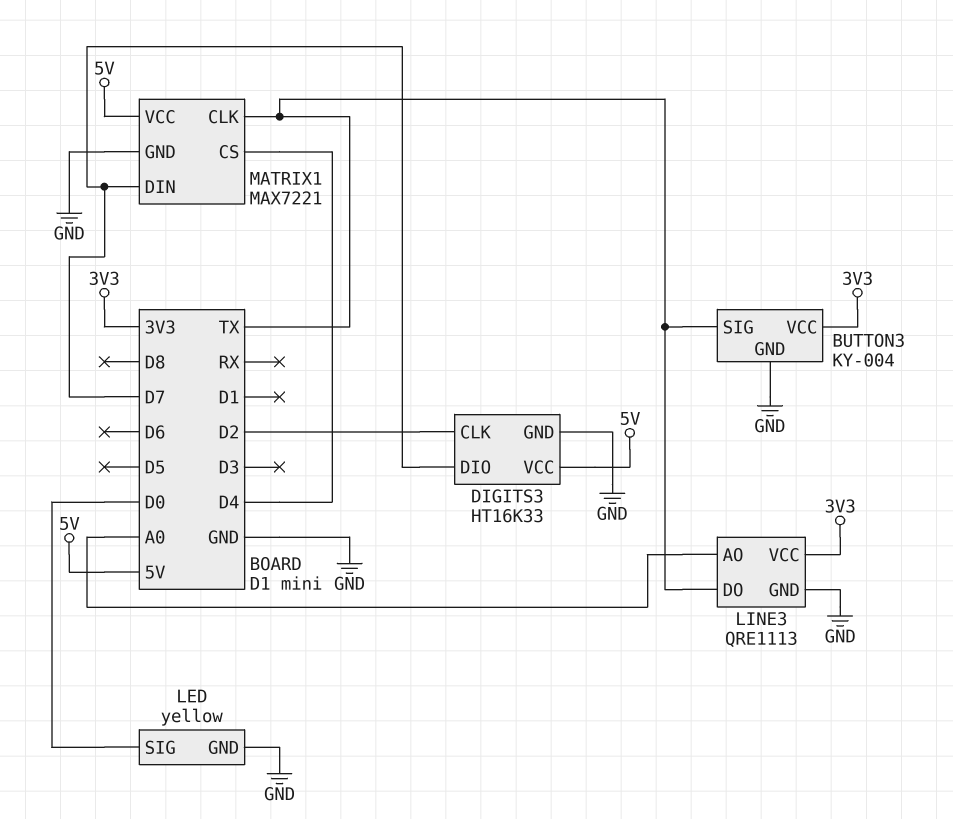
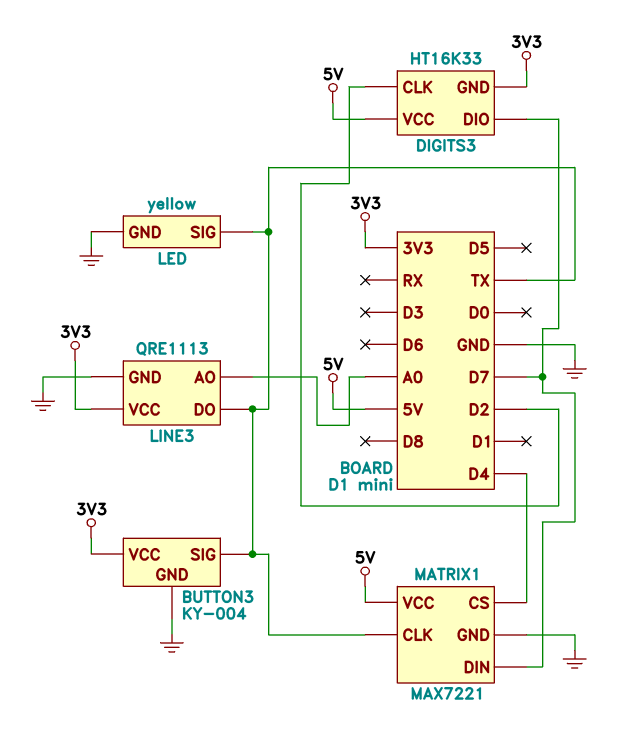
DIGITS3 pin GND: GND -> 3V3
LED pin SIG: D0 -> TX

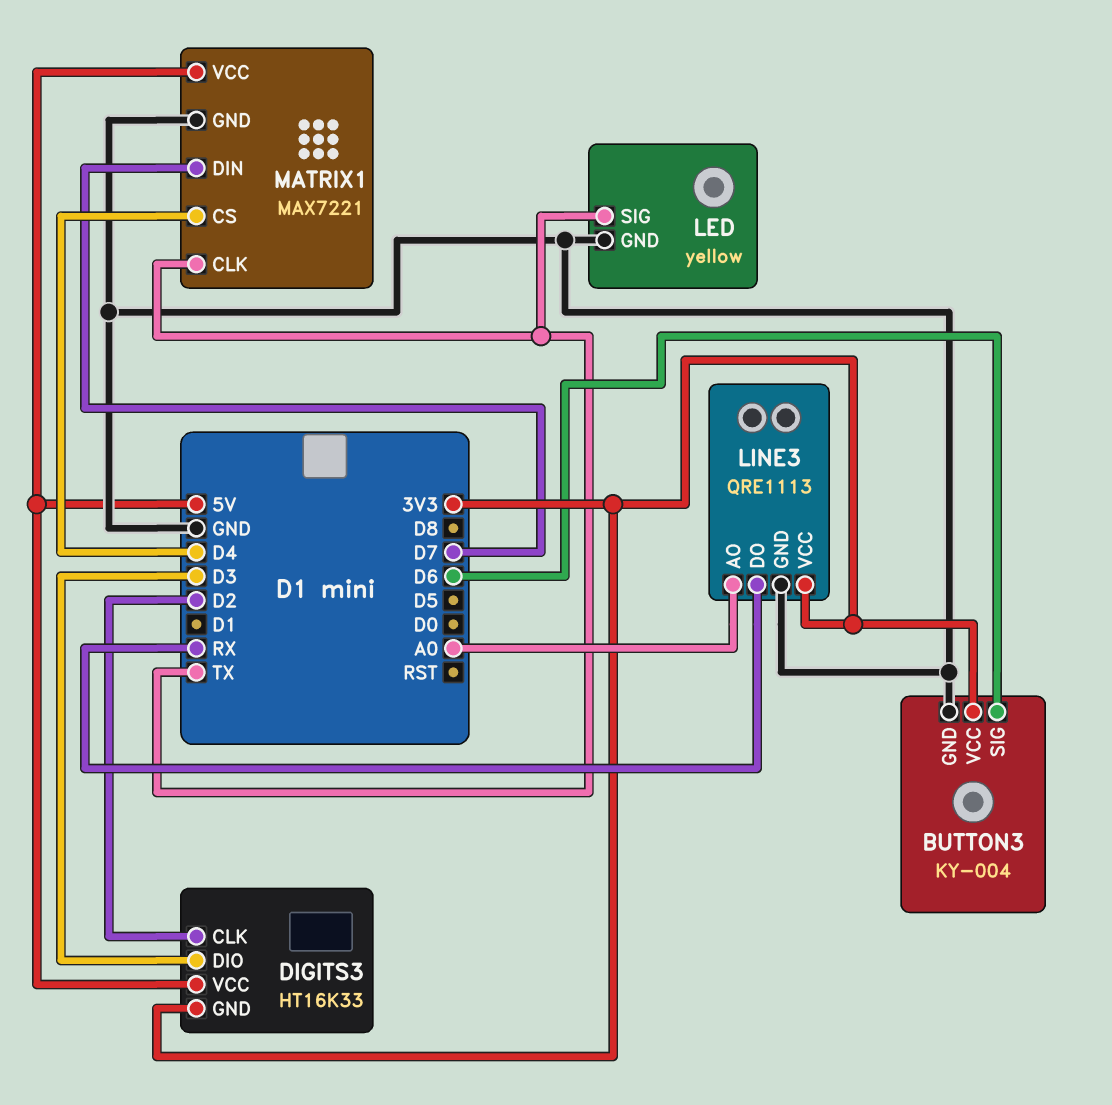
BUTTON3 pin SIG: TX -> D6
DIGITS3 pin DIO: D7 -> D3
LINE3 pin DO: TX -> RX

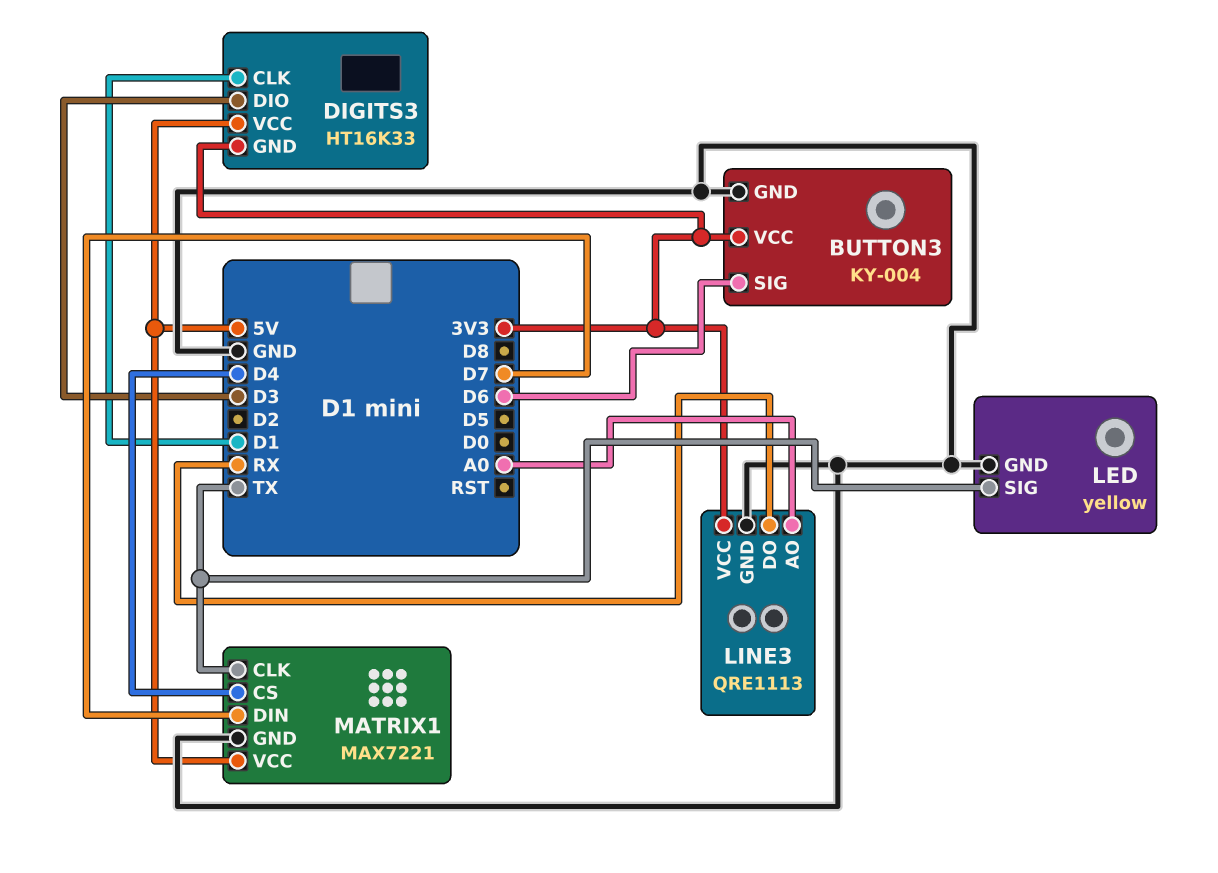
DIGITS3 pin CLK: D2 -> D1

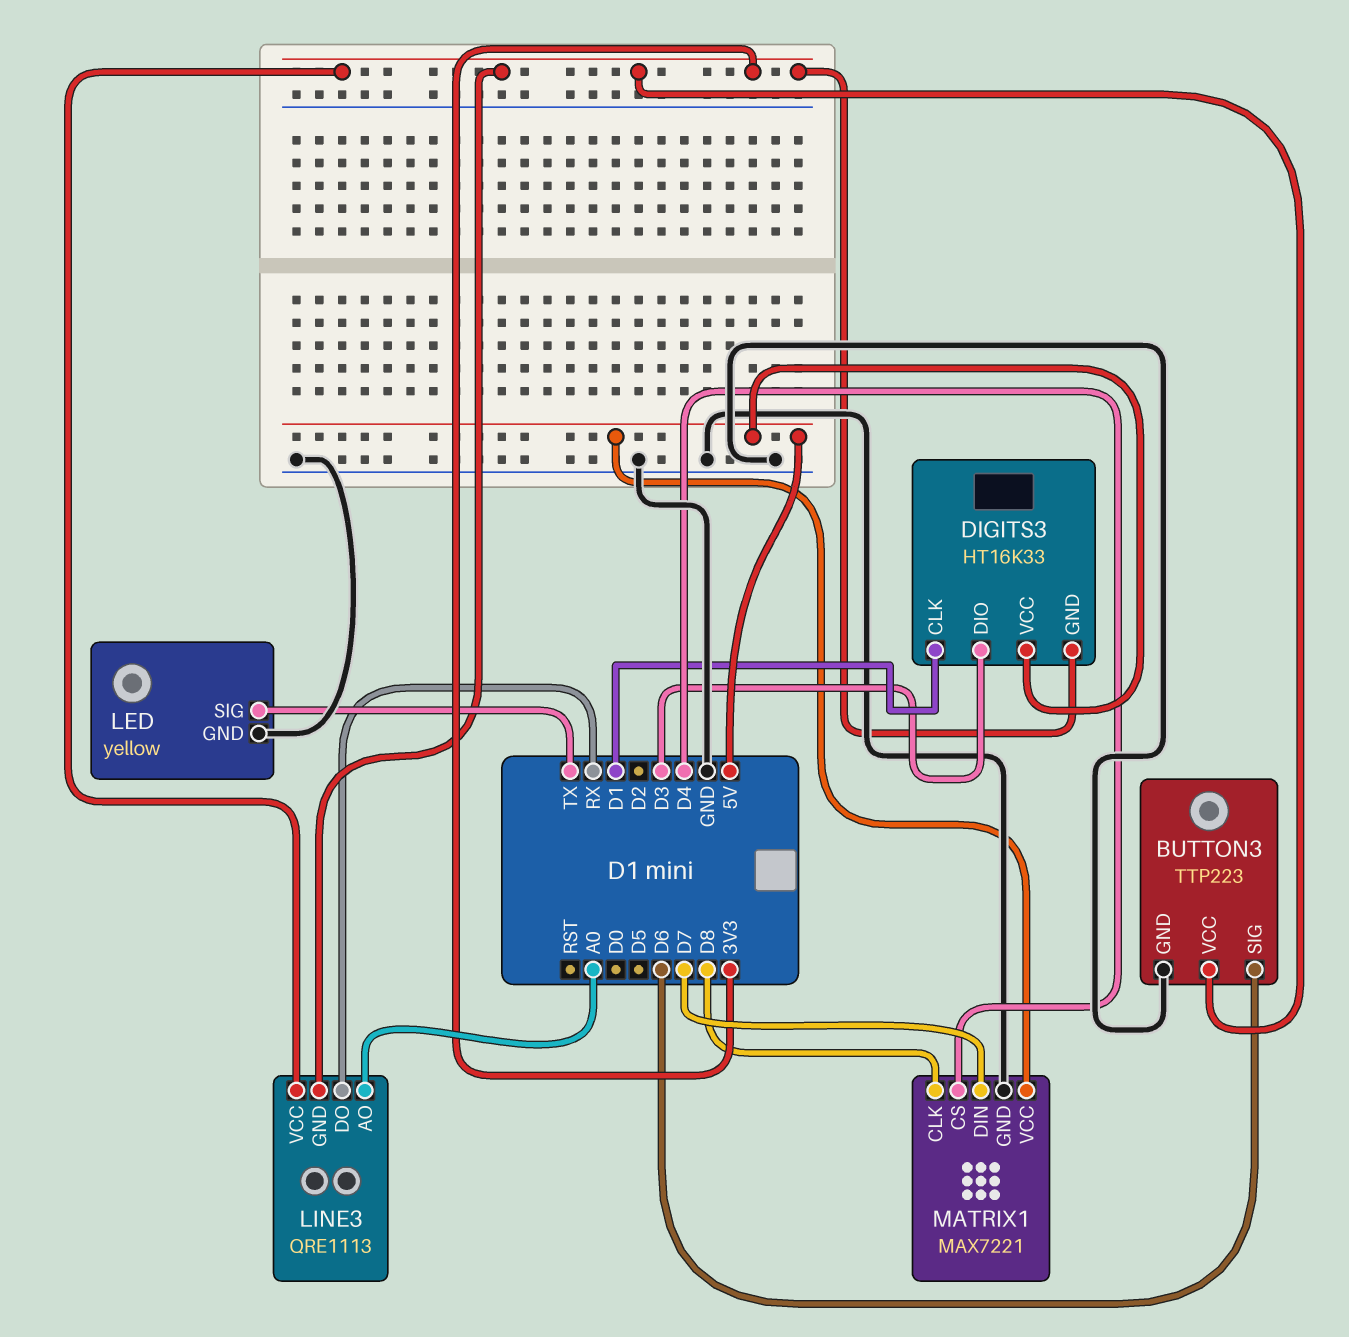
BUTTON3: KY-004 -> TTP223
LINE3 pin GND: GND -> 3V3
MATRIX1 pin CLK: TX -> D8

